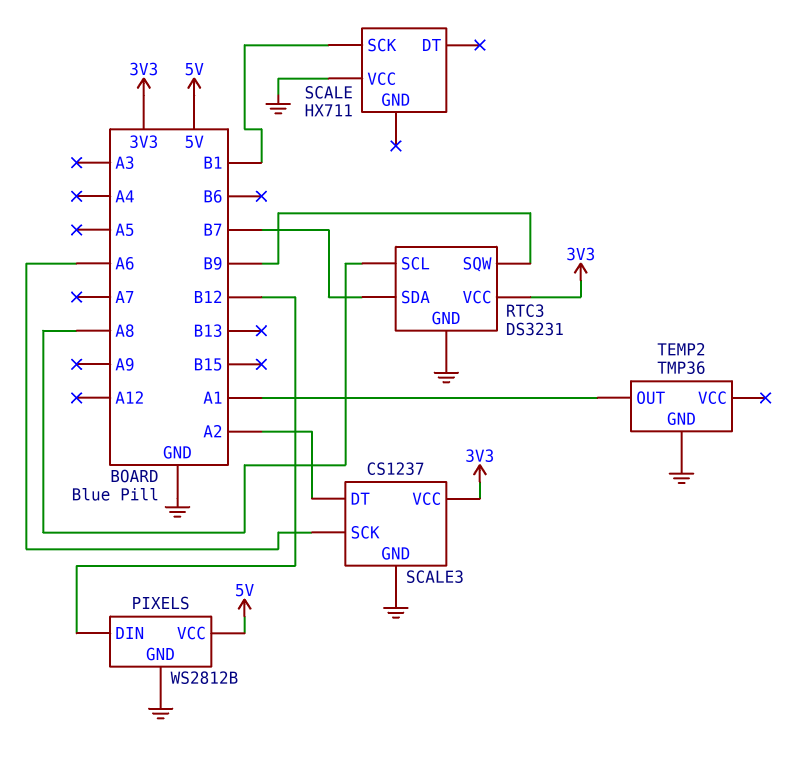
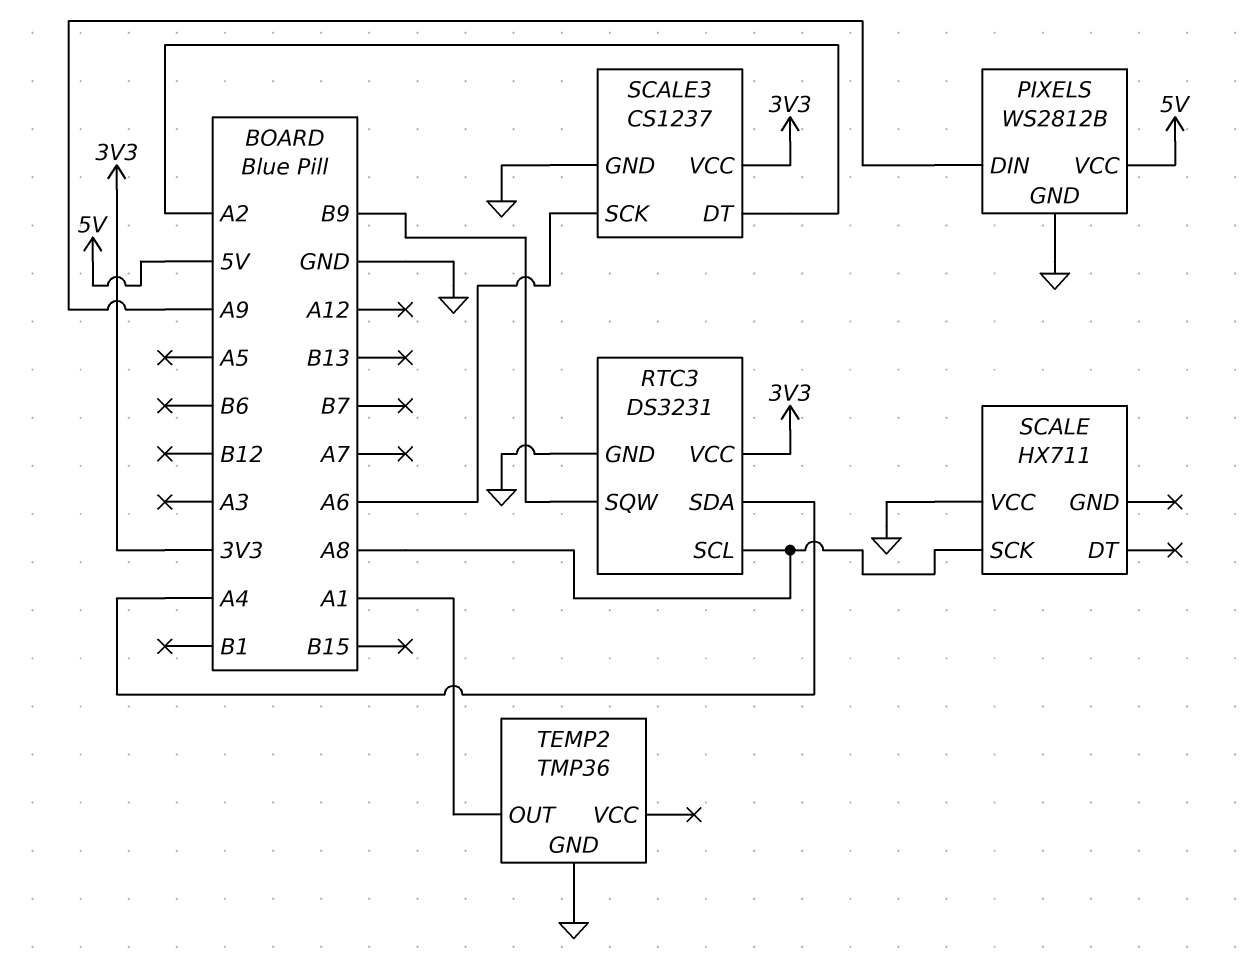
PIXELS pin DIN: B12 -> A9
RTC3 pin SDA: B7 -> A4
SCALE pin SCK: B1 -> A8

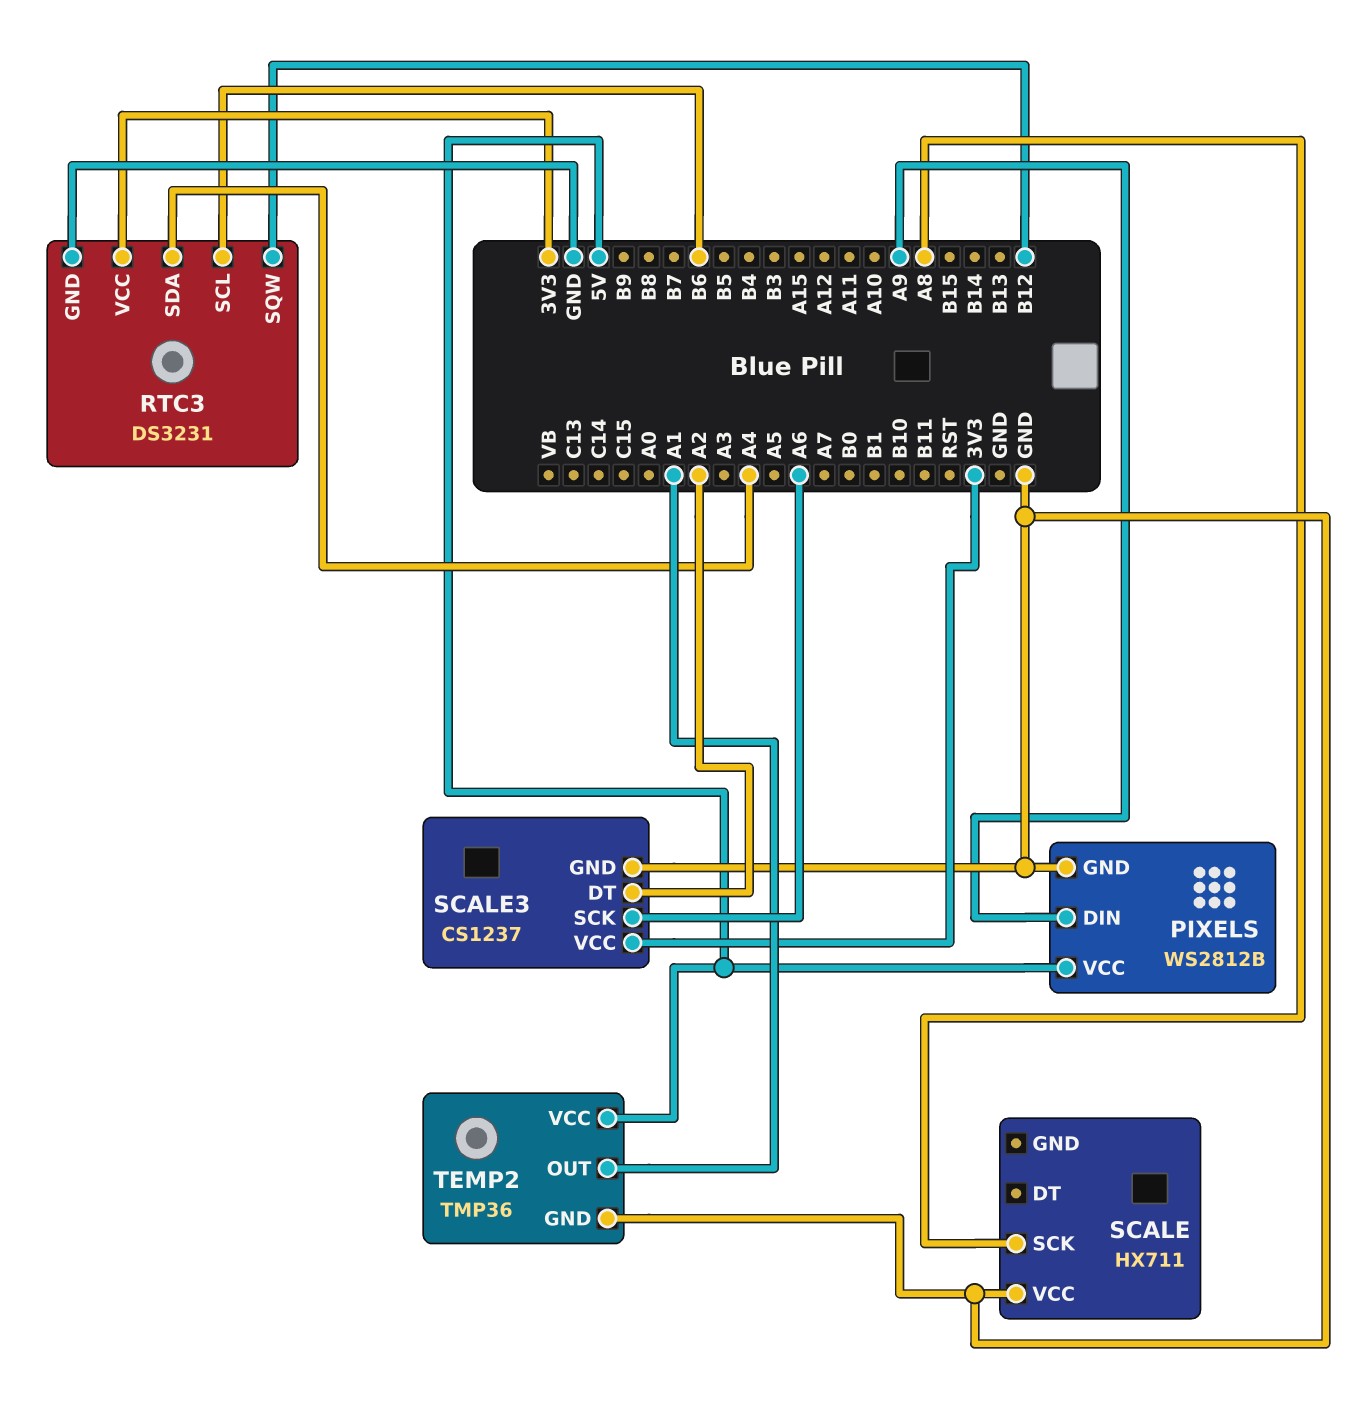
RTC3 pin SCL: A8 -> B6
RTC3 pin SQW: B9 -> B12
TEMP2 pin VCC: none -> 5V

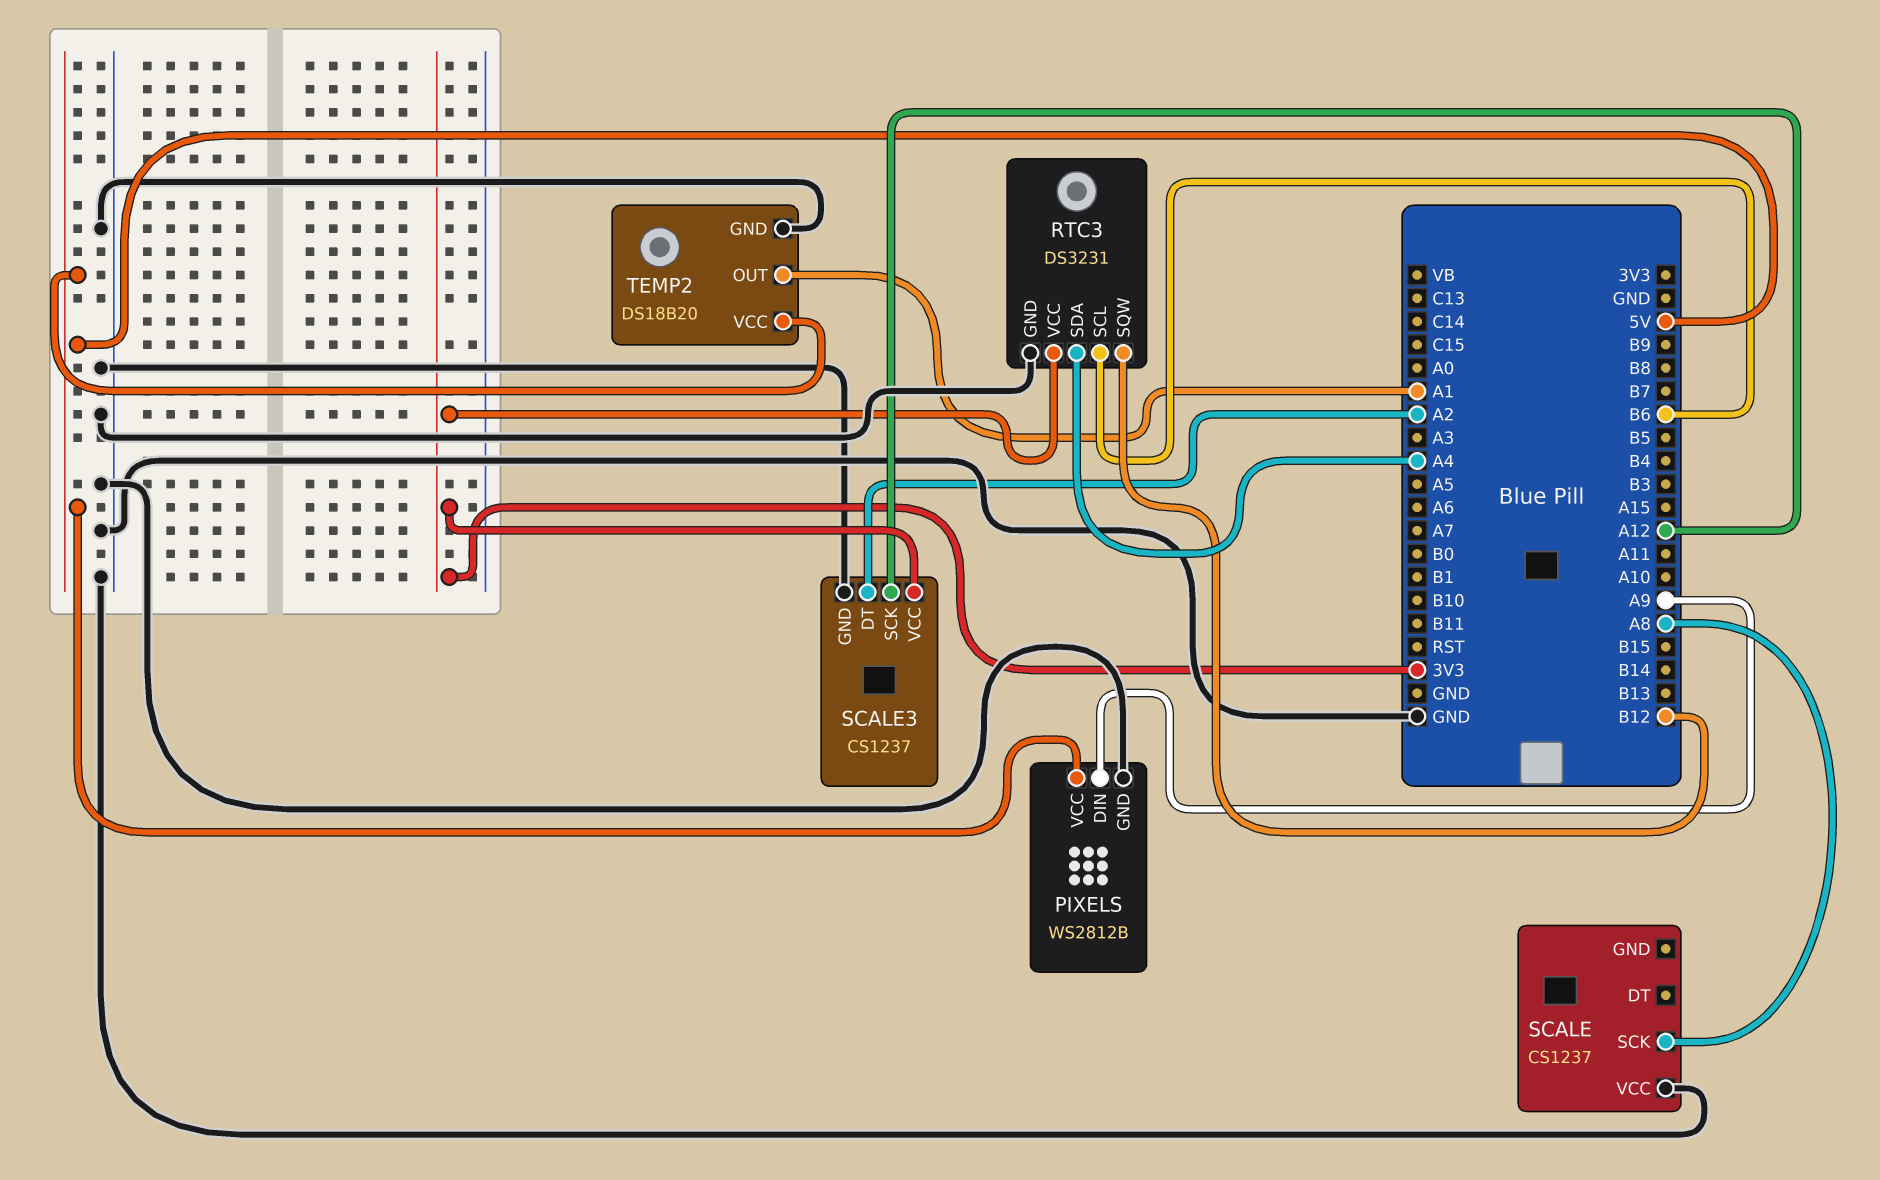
SCALE: HX711 -> CS1237
SCALE3 pin SCK: A6 -> A12
TEMP2: TMP36 -> DS18B20

